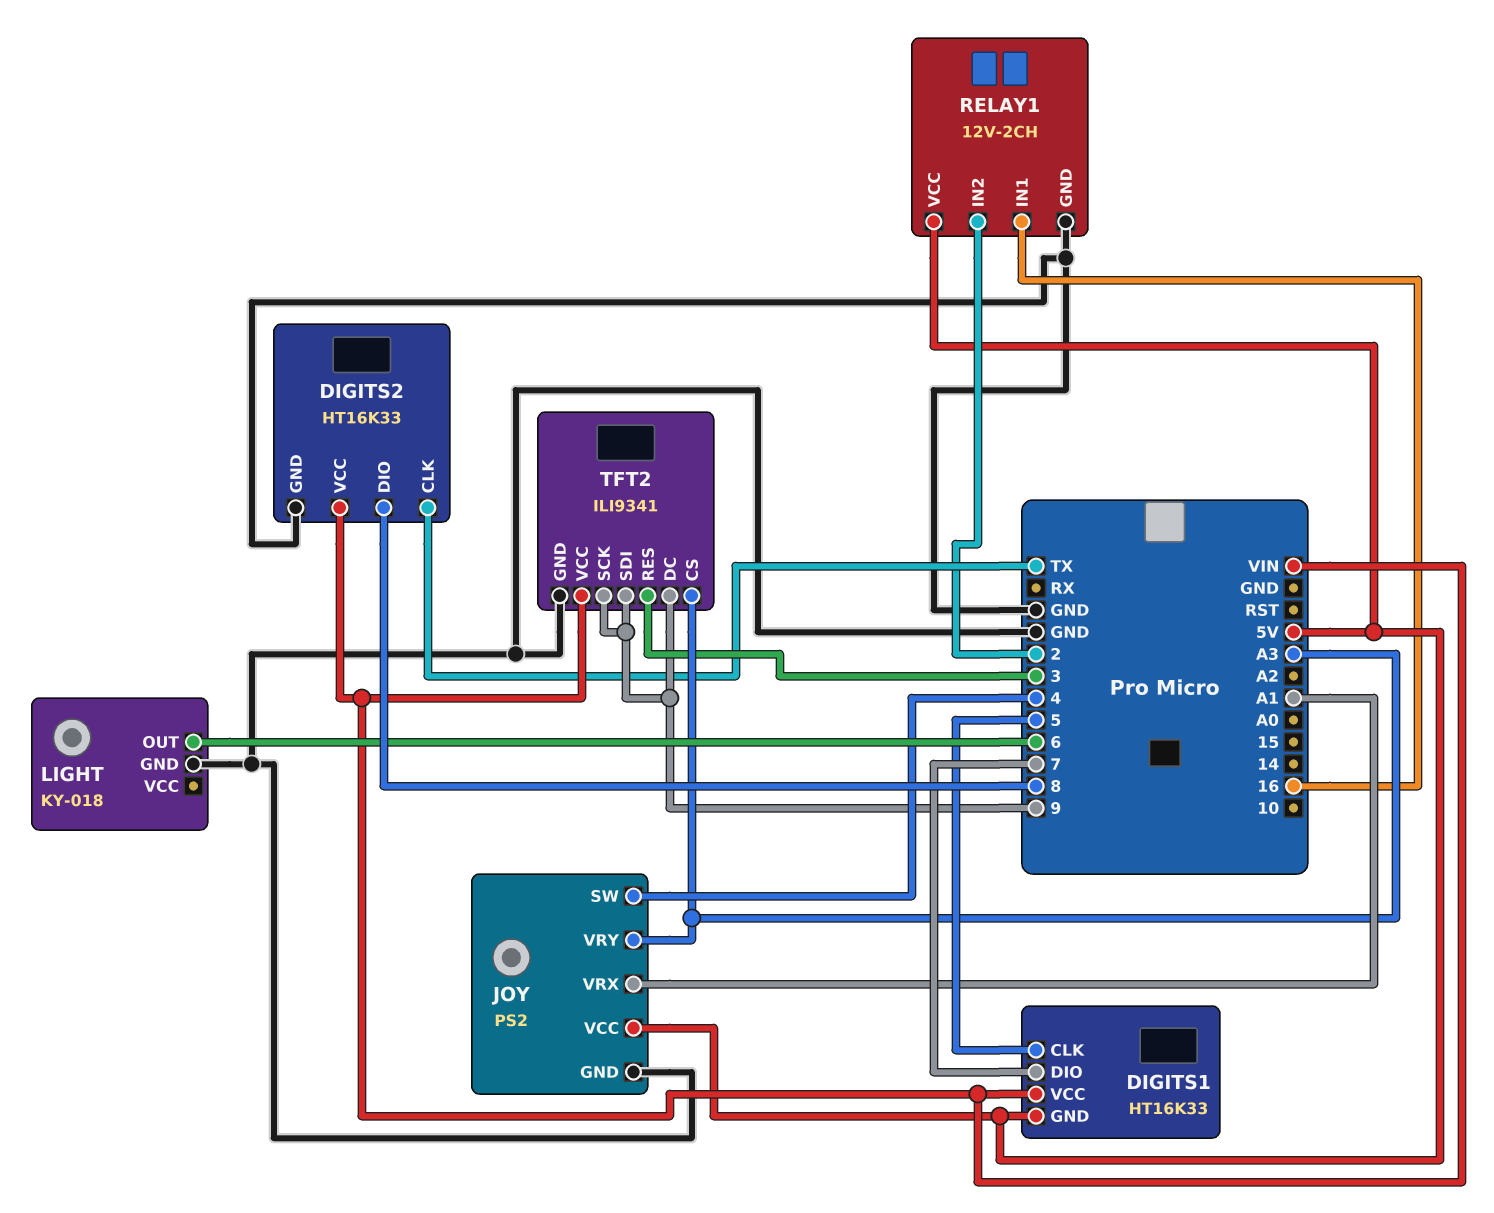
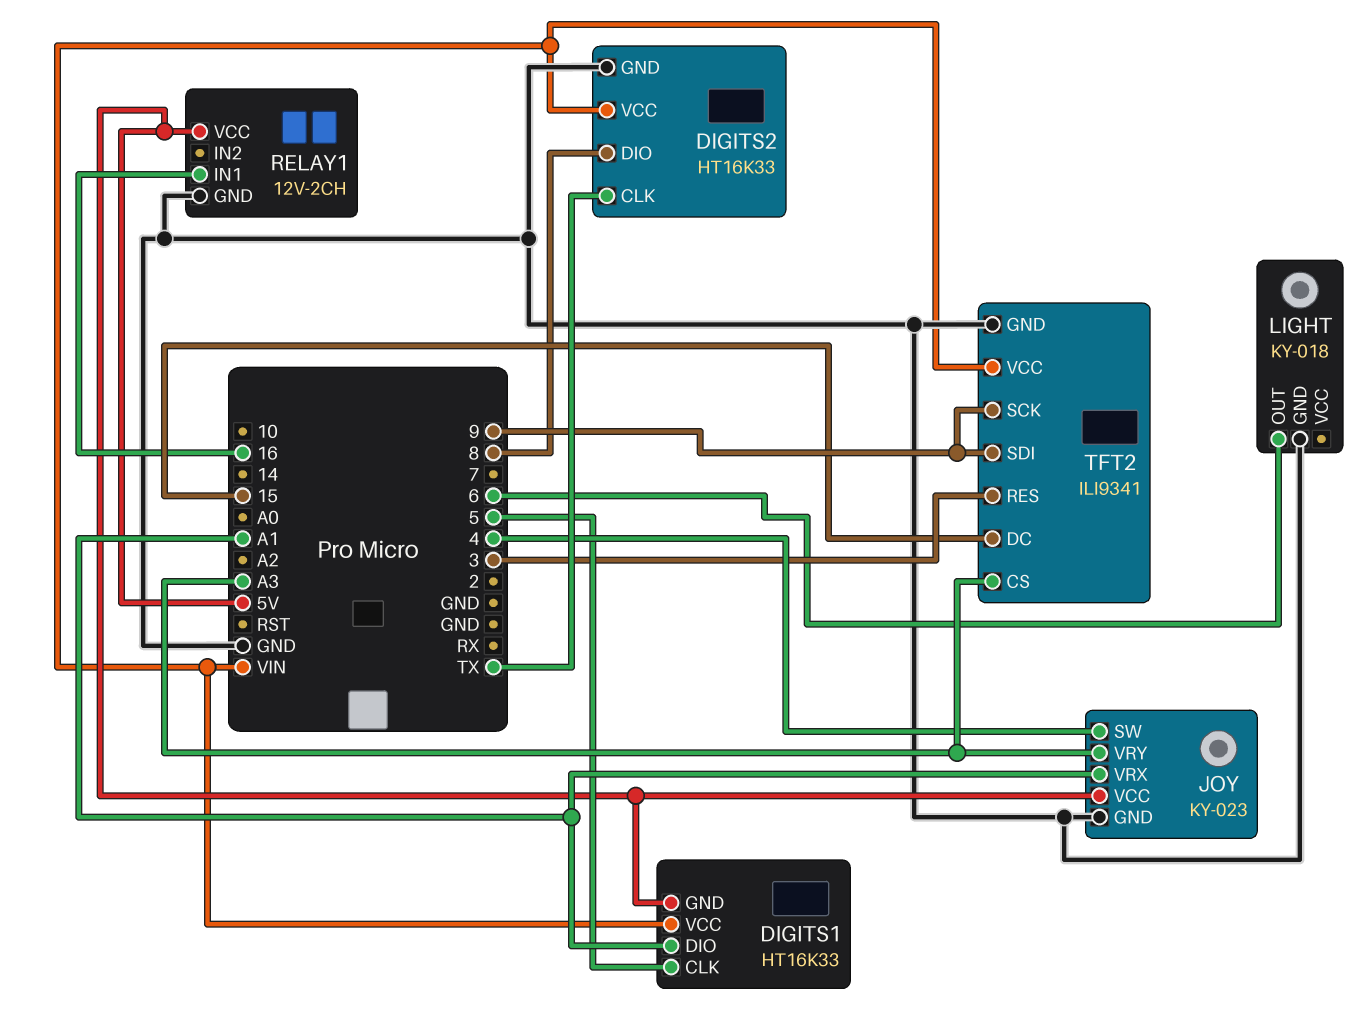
DIGITS1 pin DIO: 7 -> A1
JOY: PS2 -> KY-023
RELAY1 pin IN2: 2 -> none
TFT2 pin DC: 9 -> 15

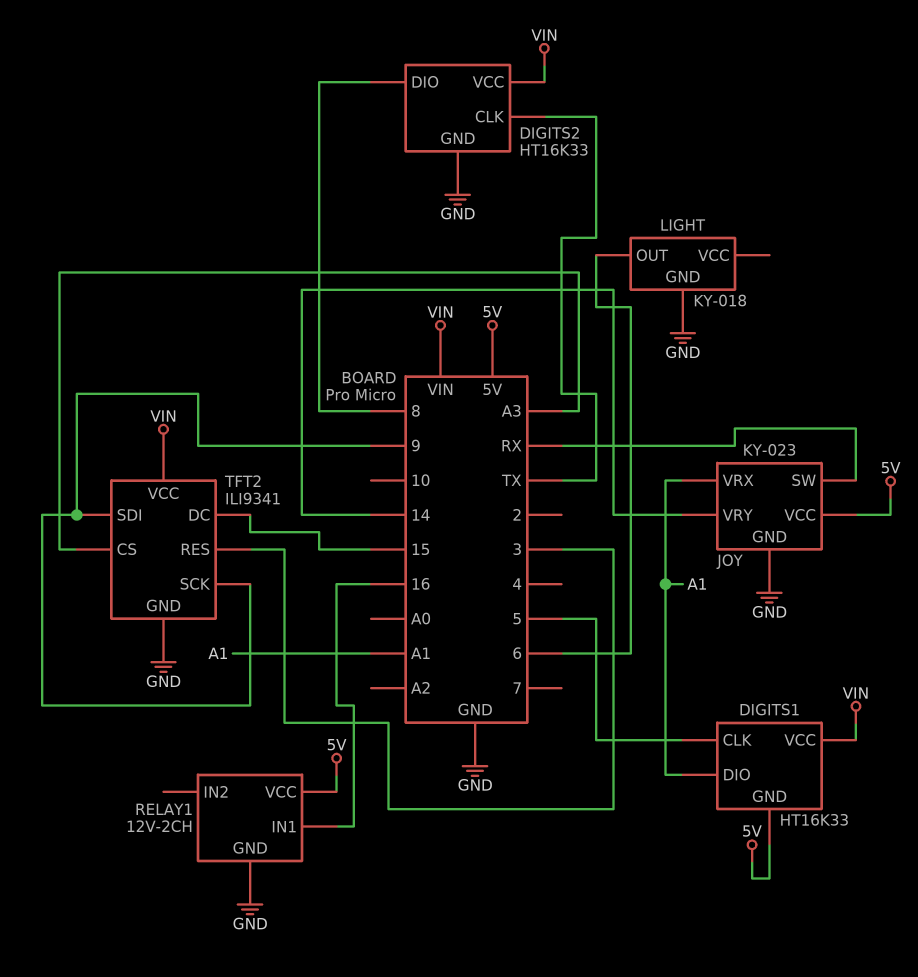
JOY pin SW: 4 -> RX
JOY pin VRY: A3 -> 14

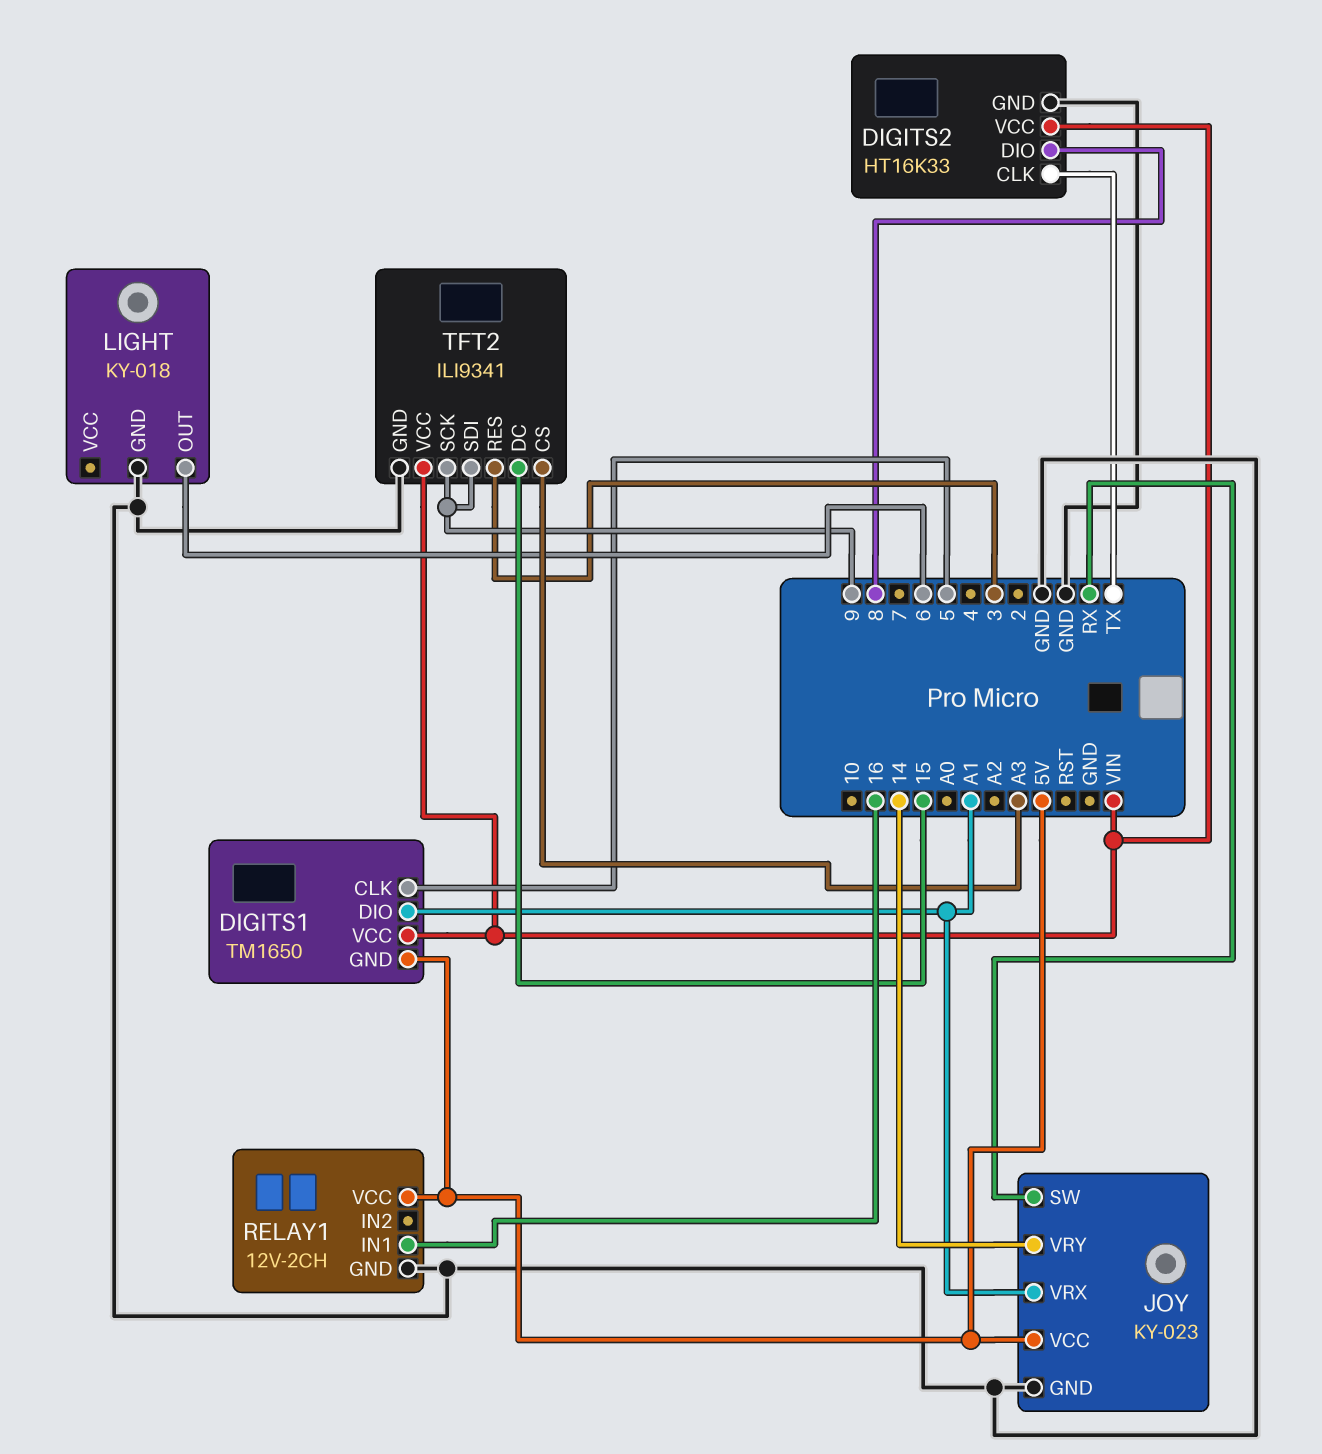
DIGITS1: HT16K33 -> TM1650

